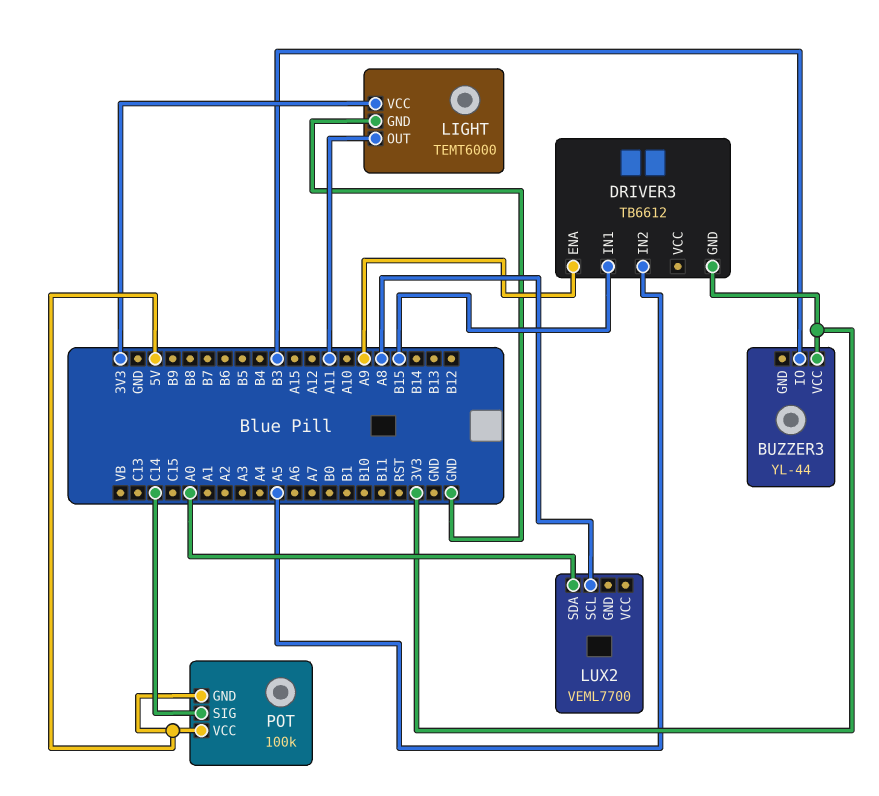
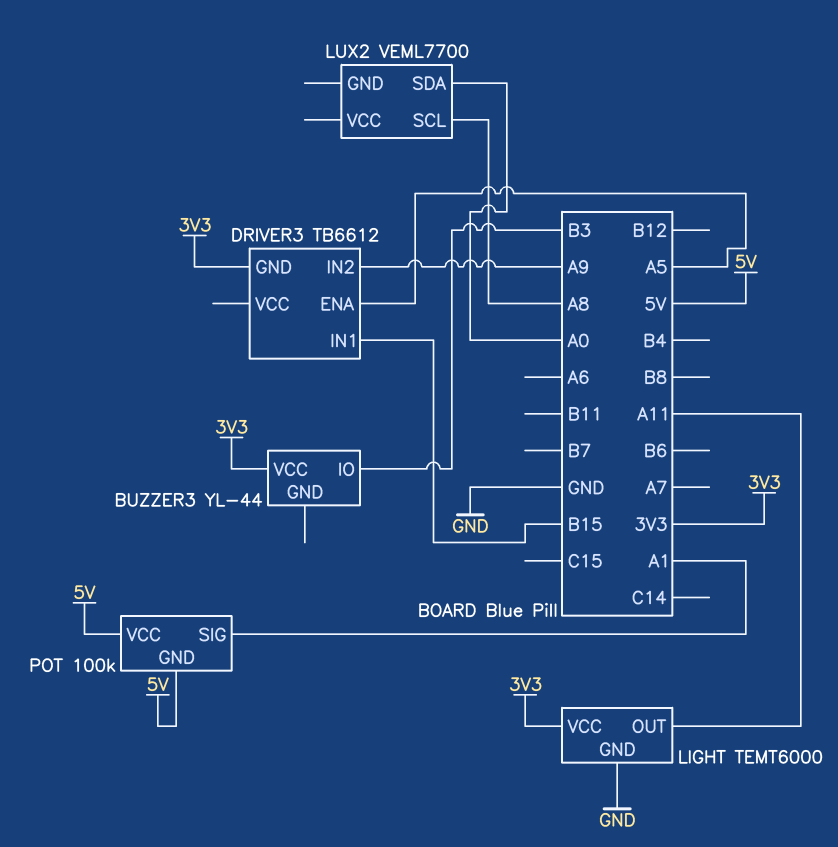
DRIVER3 pin ENA: A9 -> A5
DRIVER3 pin IN2: A5 -> A9
POT pin SIG: C14 -> A1

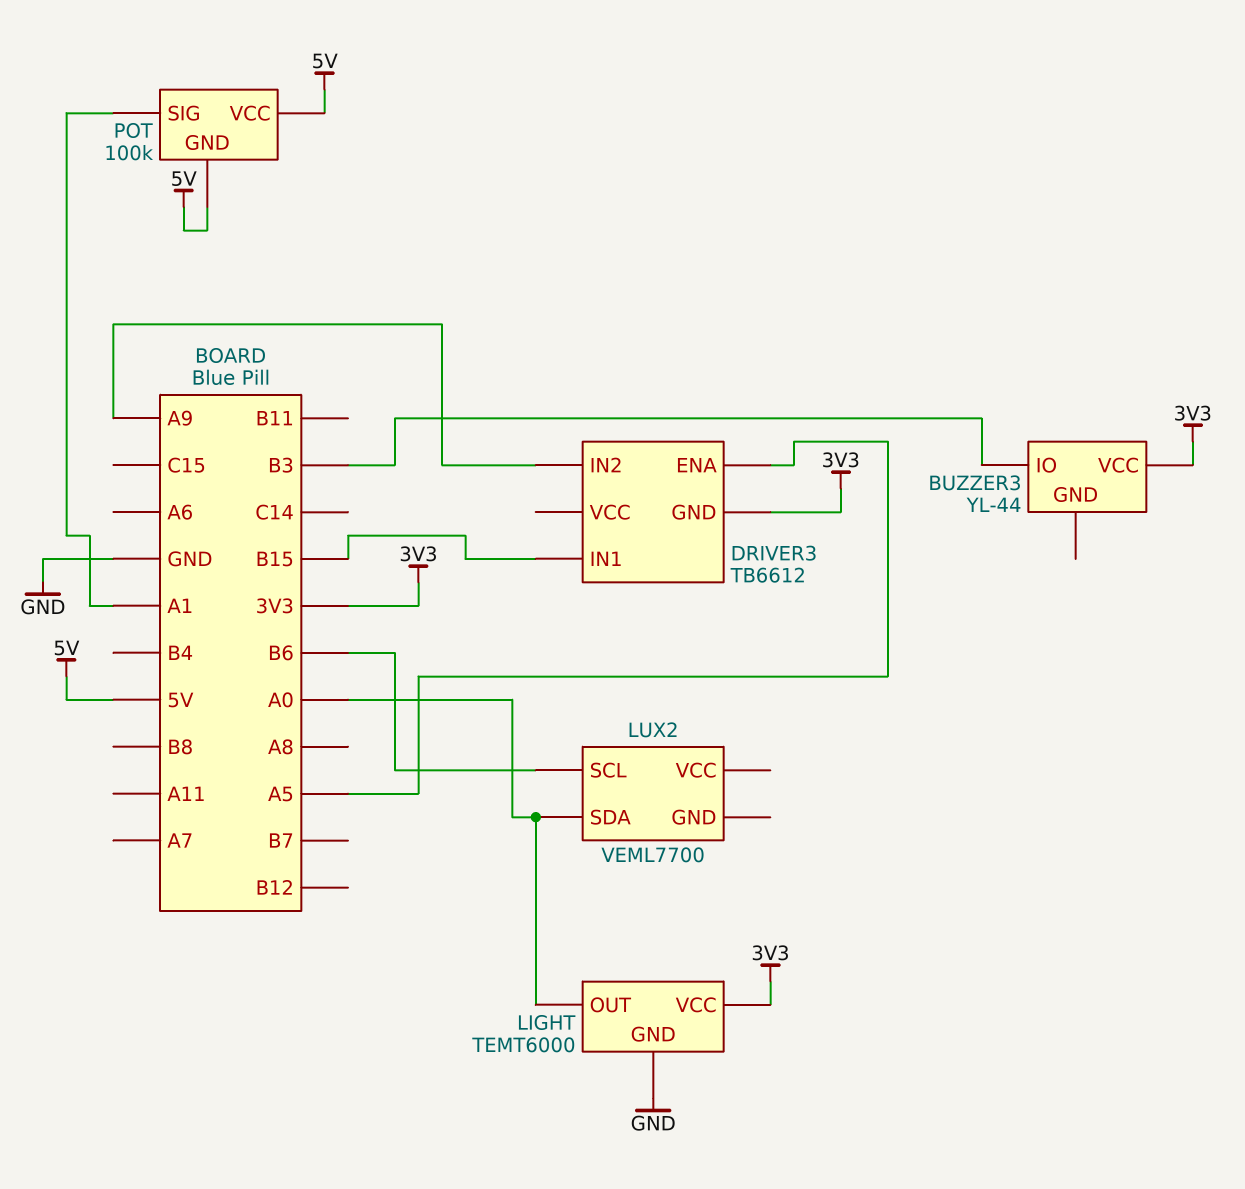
LIGHT pin OUT: A11 -> A0
LUX2 pin SCL: A8 -> B6

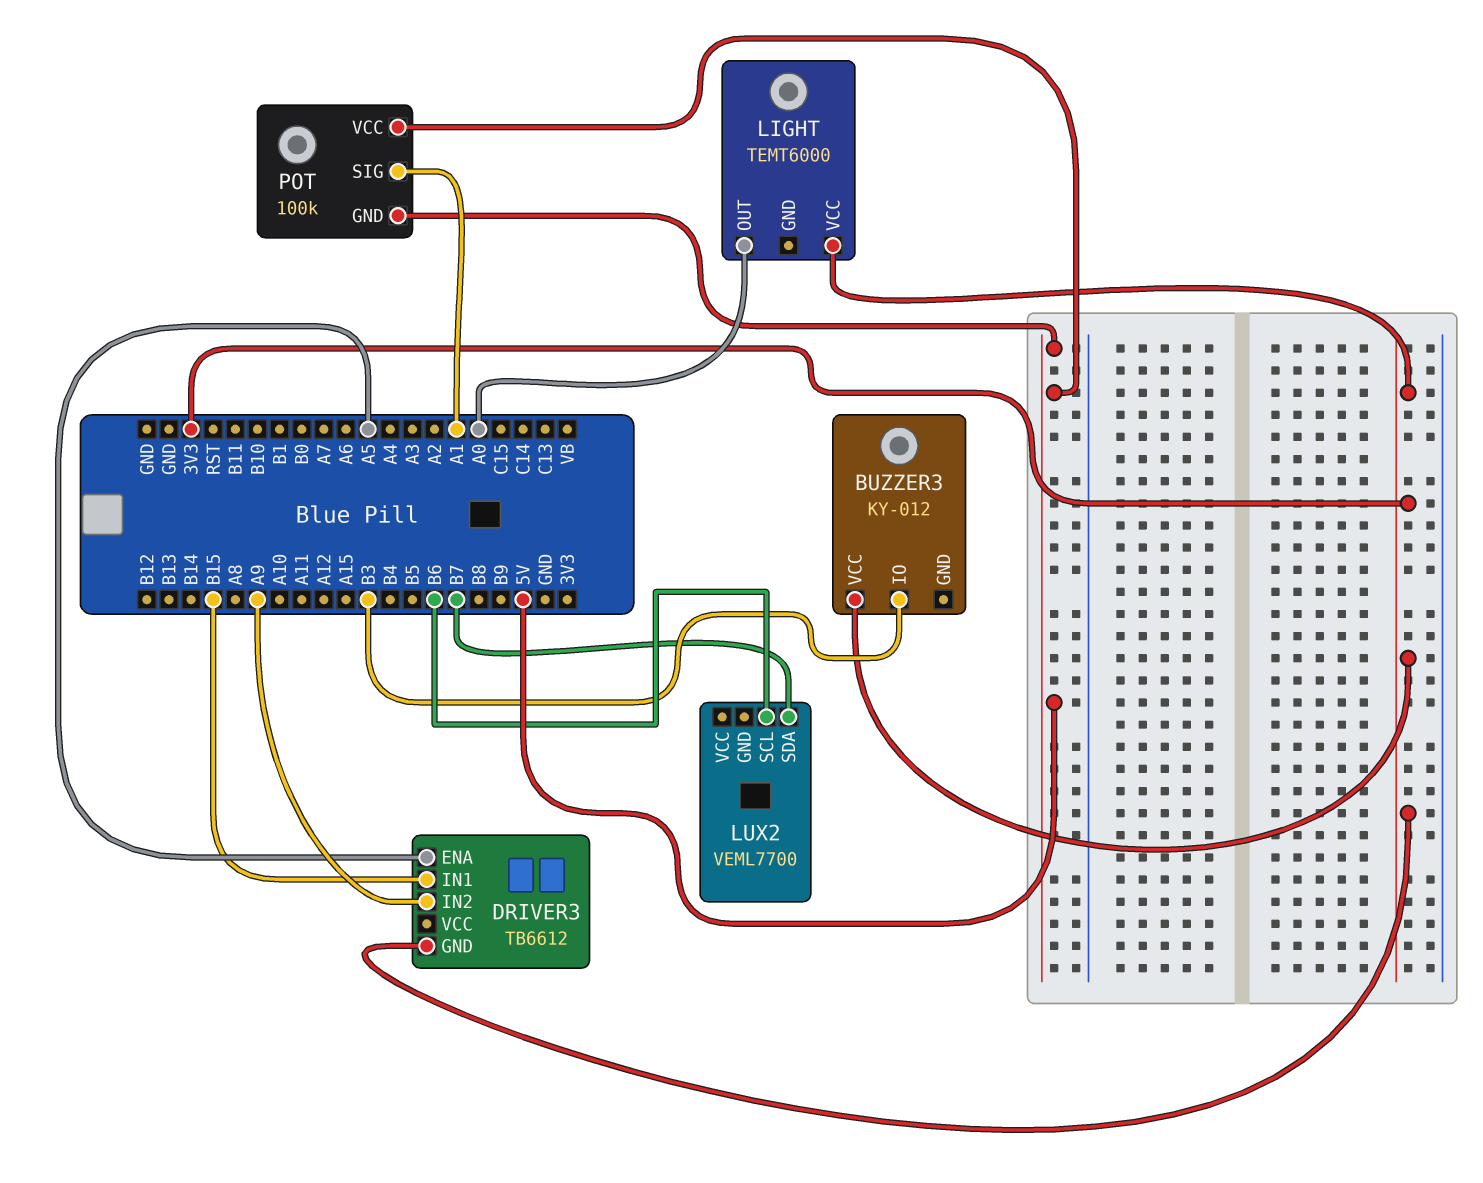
BUZZER3: YL-44 -> KY-012
LIGHT pin GND: GND -> none
LUX2 pin SDA: A0 -> B7

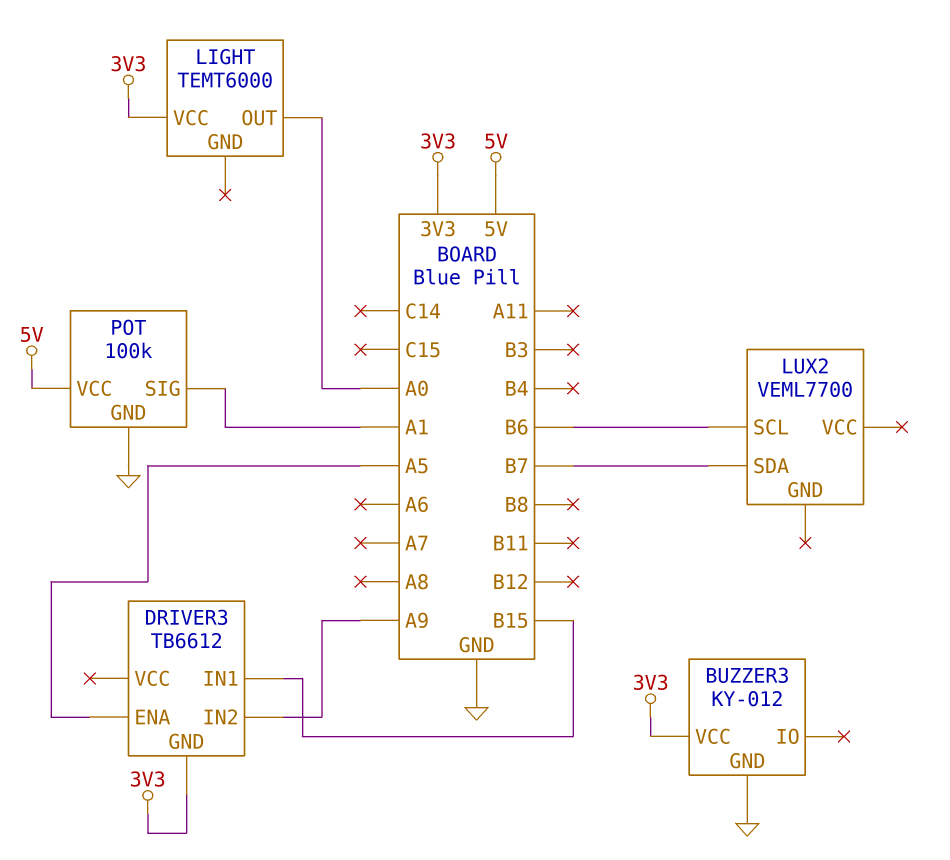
BUZZER3 pin GND: none -> GND
BUZZER3 pin IO: B3 -> none
POT pin GND: 5V -> GND

